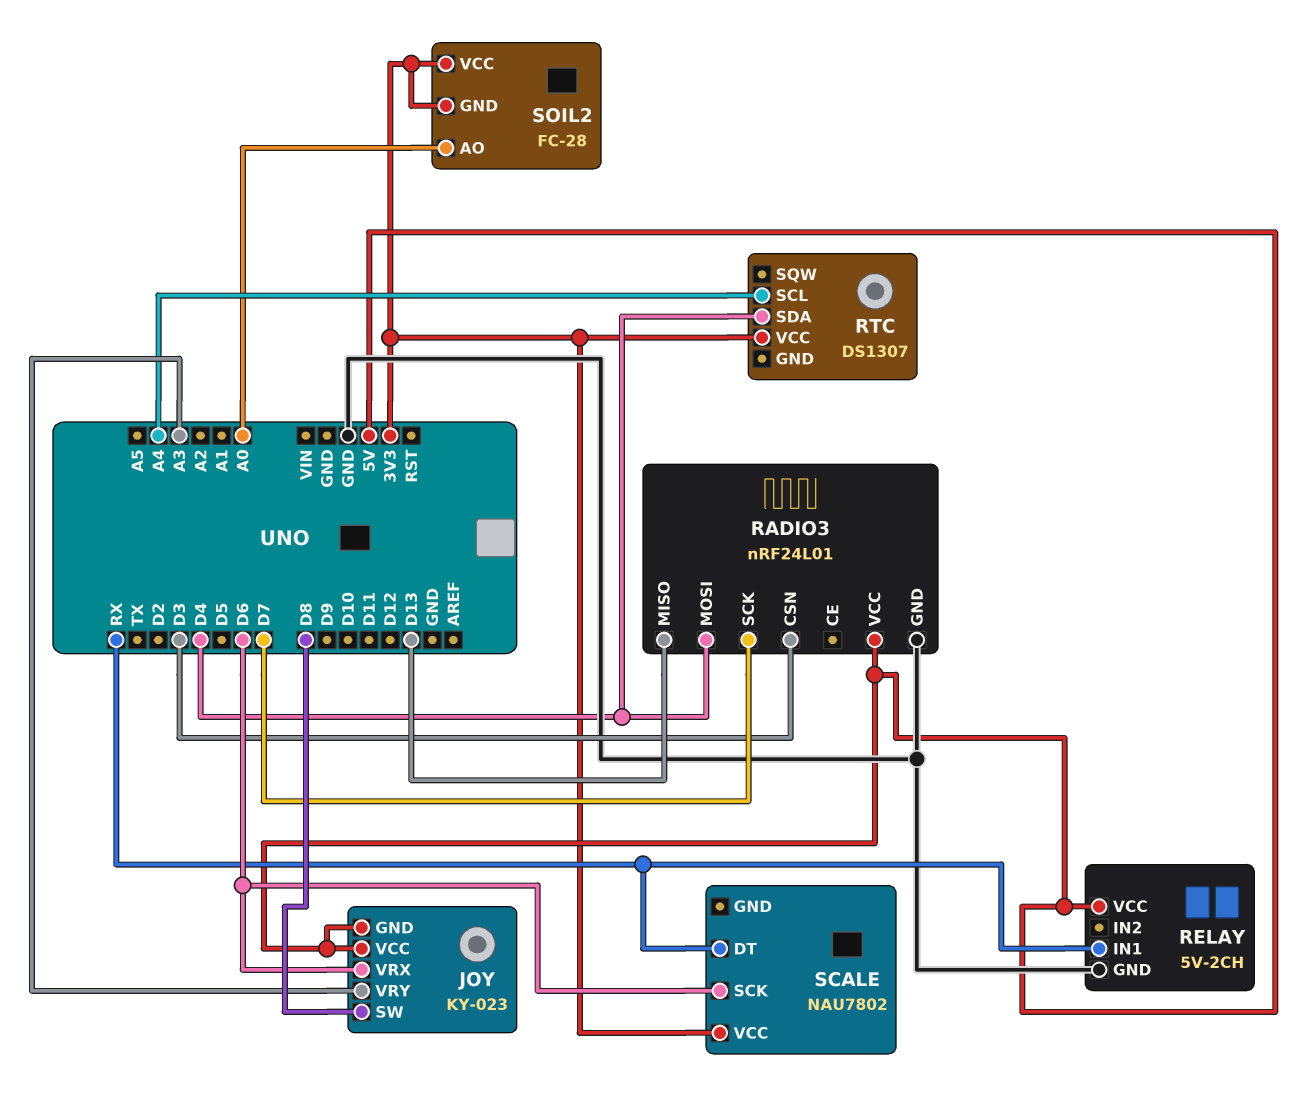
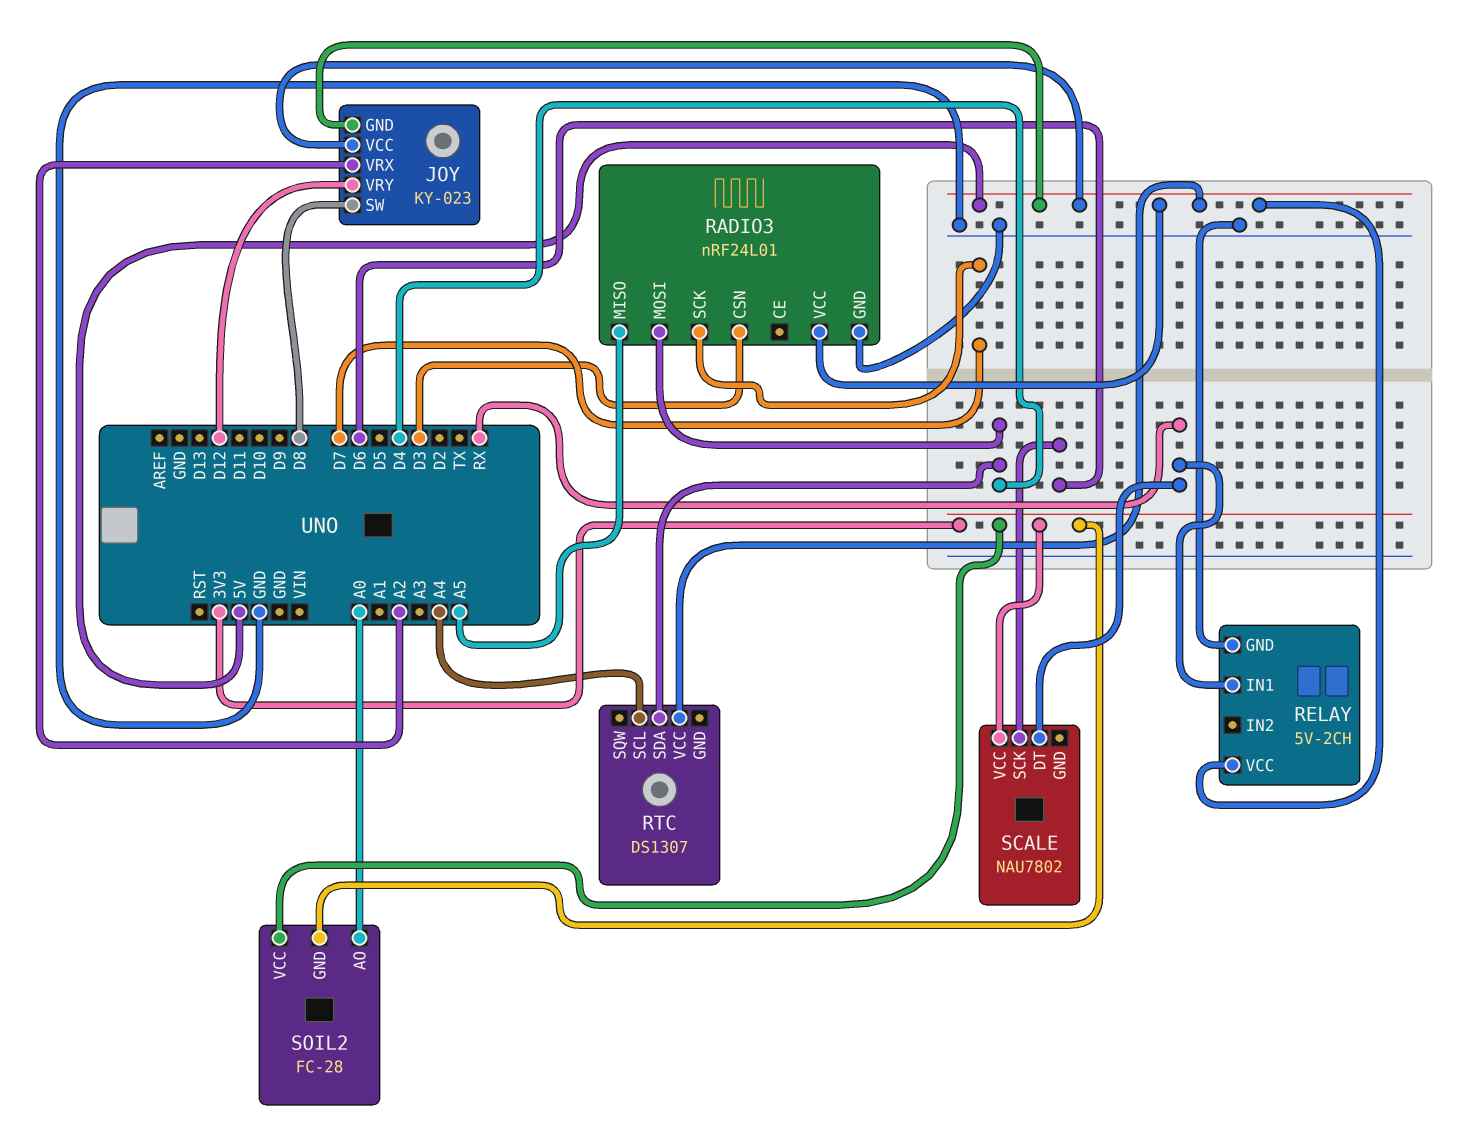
JOY pin VRX: D6 -> A2
JOY pin VRY: A3 -> D12
RADIO3 pin MISO: D13 -> A5
RTC pin VCC: 3V3 -> 5V

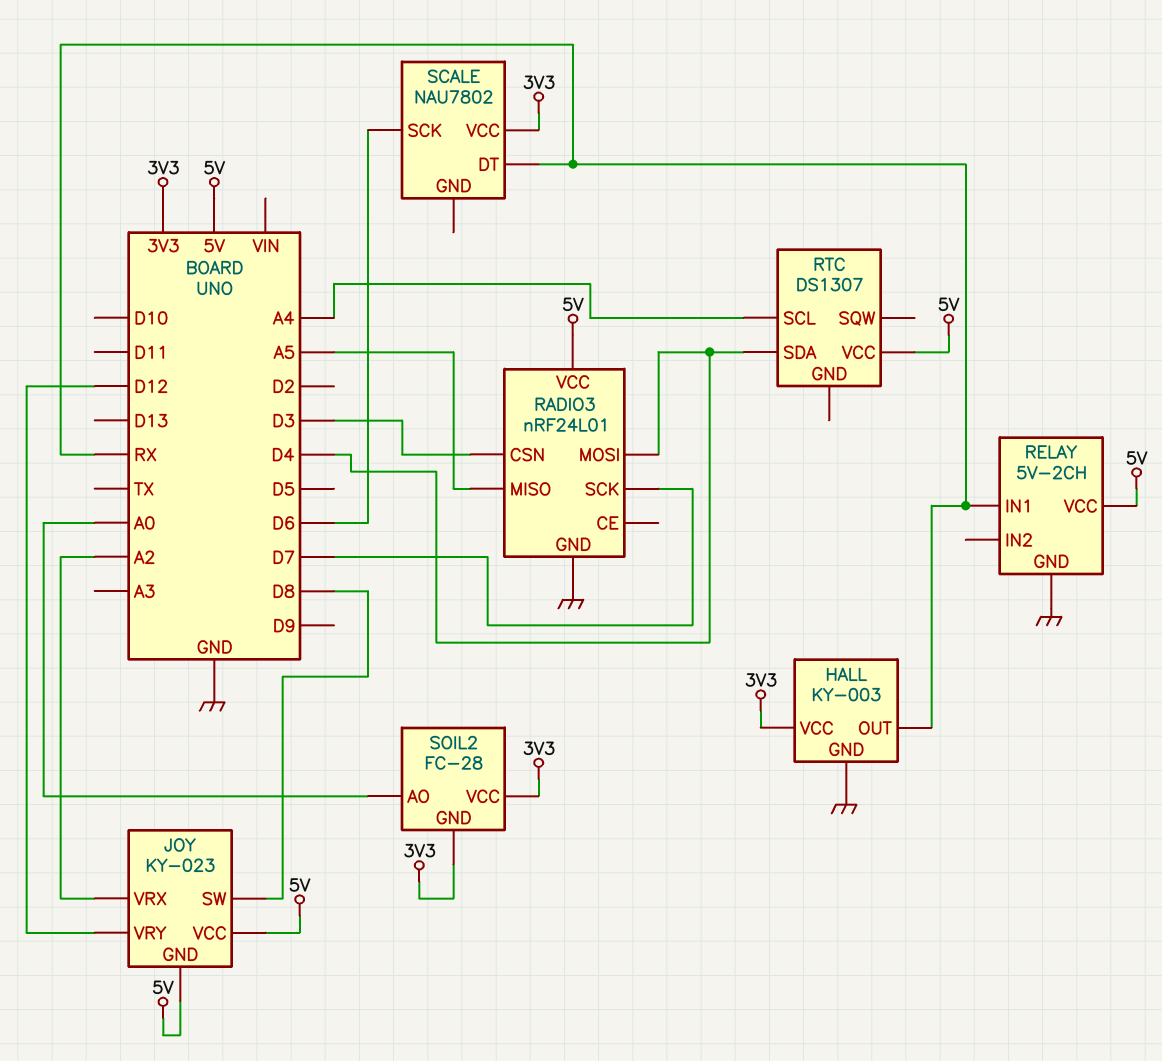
HALL: none -> KY-003
HALL pin GND: none -> GND
HALL pin OUT: none -> RX
HALL pin VCC: none -> 3V3

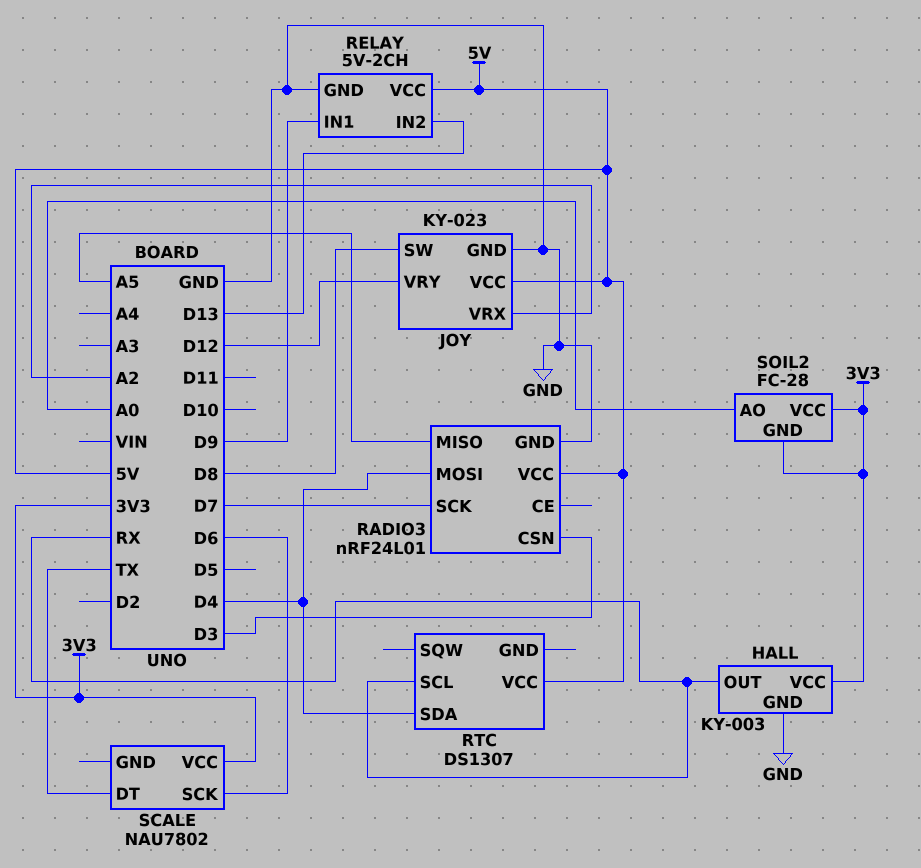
JOY pin GND: 5V -> GND
RELAY pin IN1: RX -> D9
RELAY pin IN2: none -> D13
RTC pin SCL: A4 -> RX
SCALE pin DT: RX -> TX

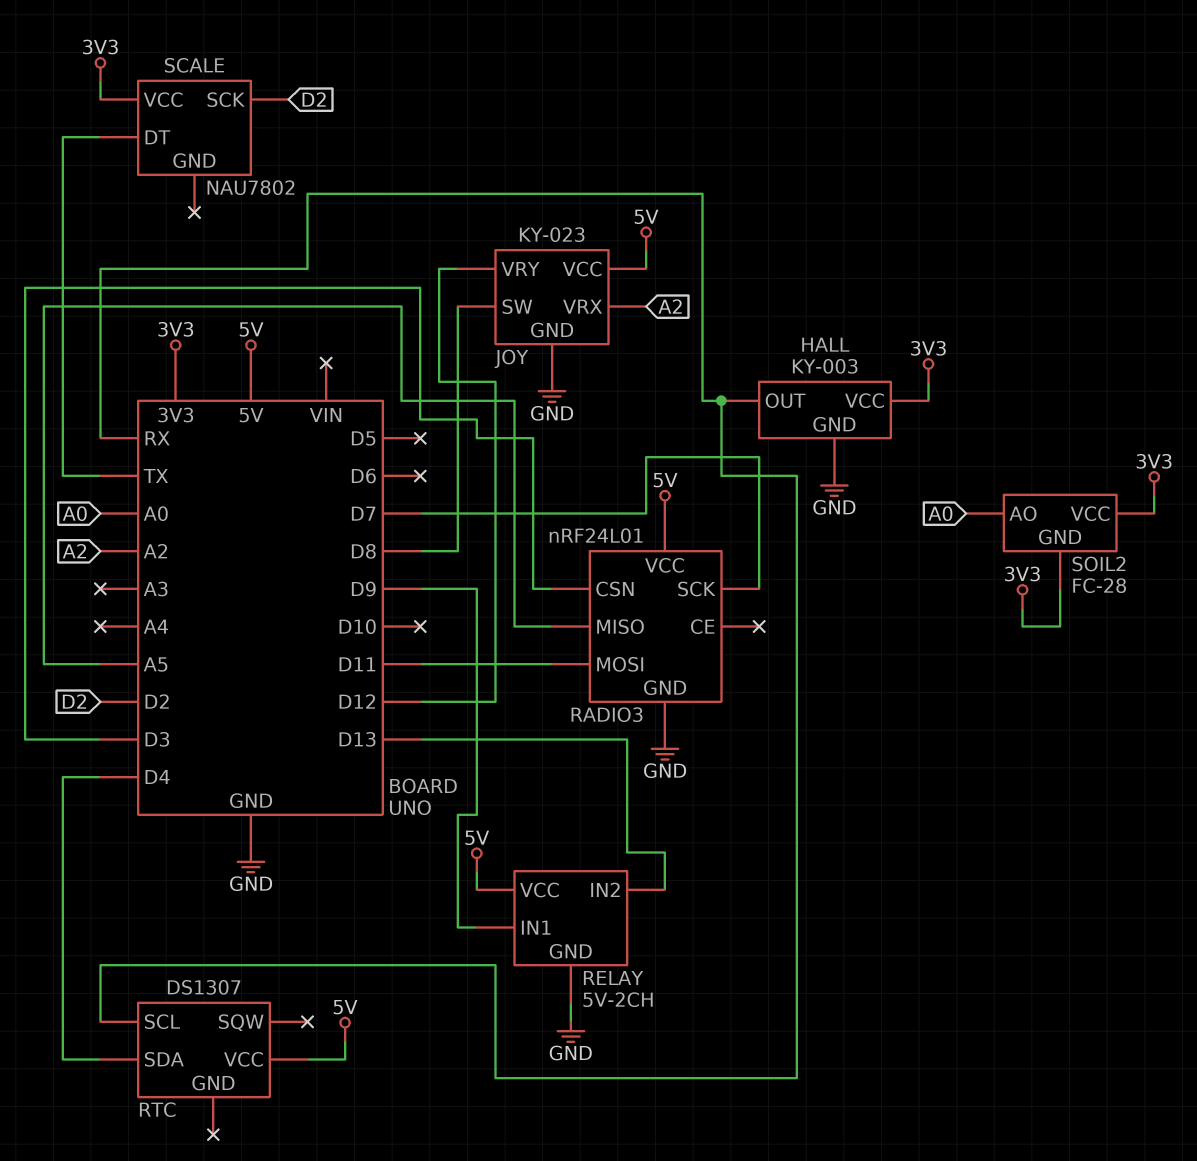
RADIO3 pin MOSI: D4 -> D11
SCALE pin SCK: D6 -> D2

